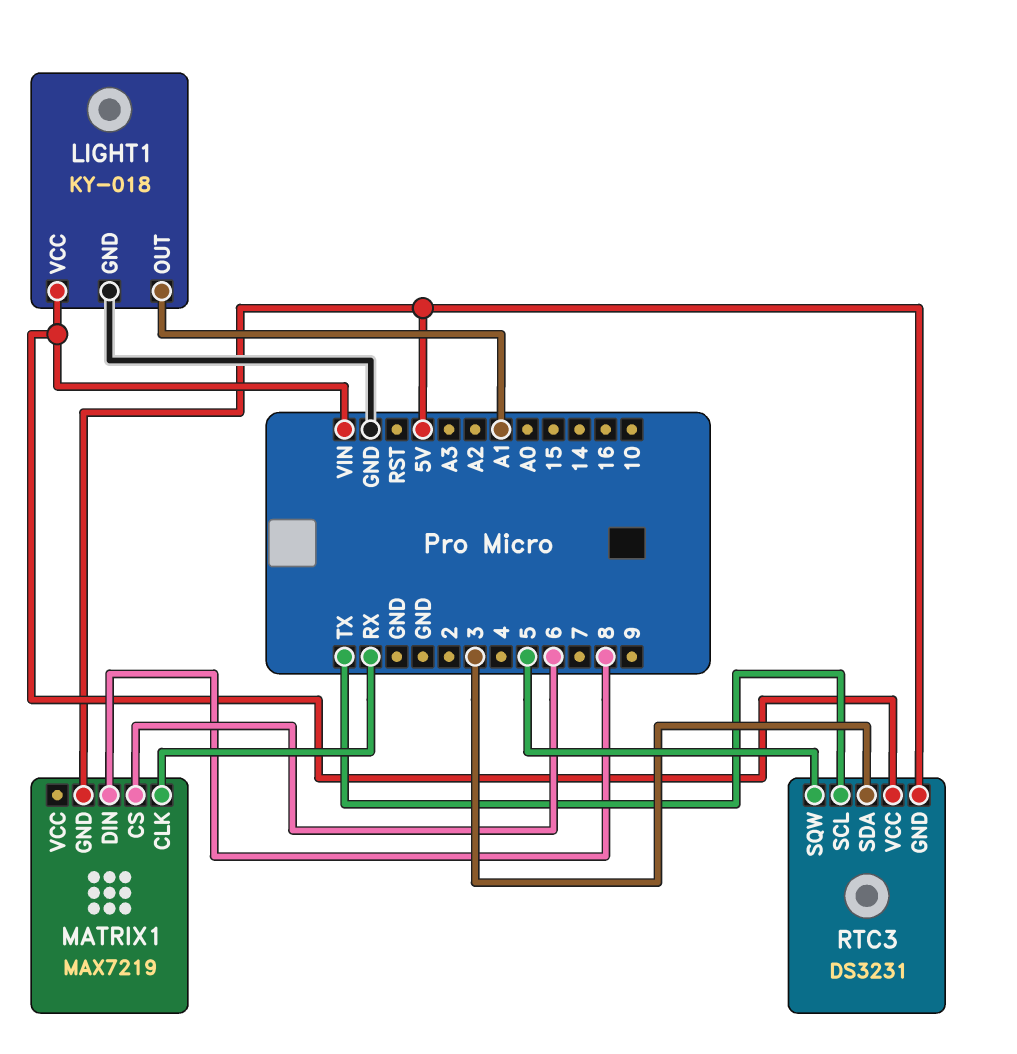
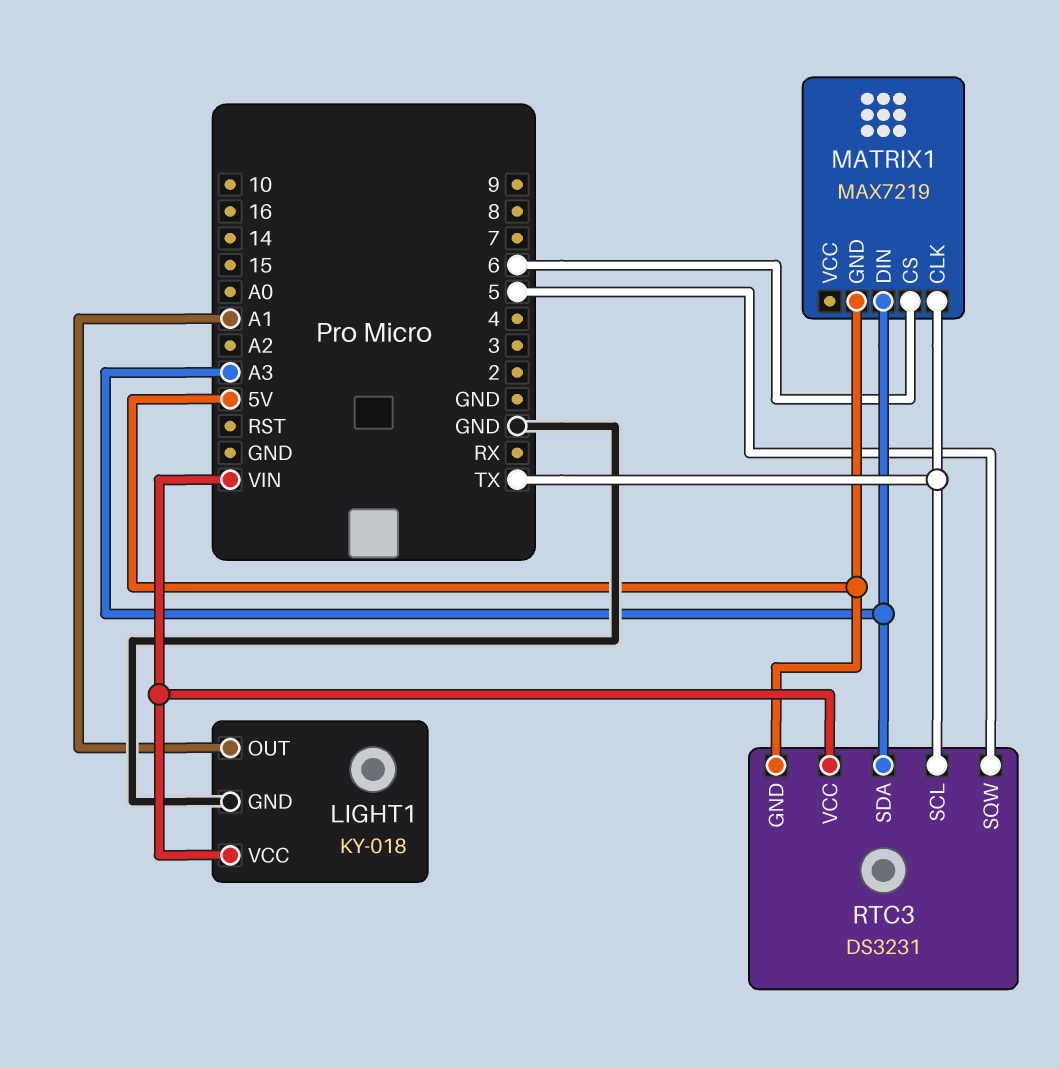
MATRIX1 pin CLK: RX -> TX
MATRIX1 pin DIN: 8 -> A3
RTC3 pin SDA: 3 -> A3

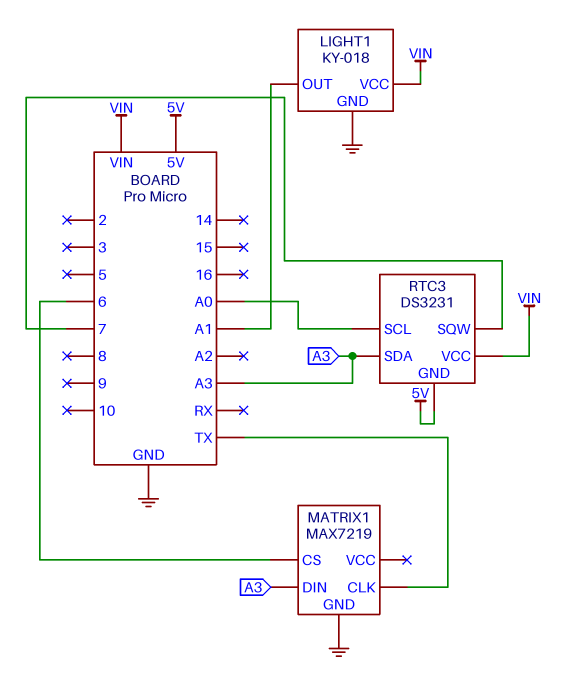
MATRIX1 pin GND: 5V -> GND
RTC3 pin SCL: TX -> A0
RTC3 pin SQW: 5 -> 7

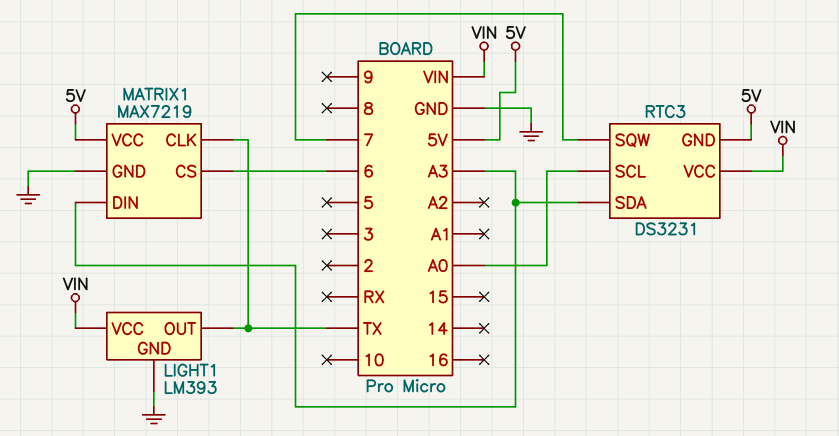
LIGHT1: KY-018 -> LM393
LIGHT1 pin OUT: A1 -> TX
MATRIX1 pin VCC: none -> 5V

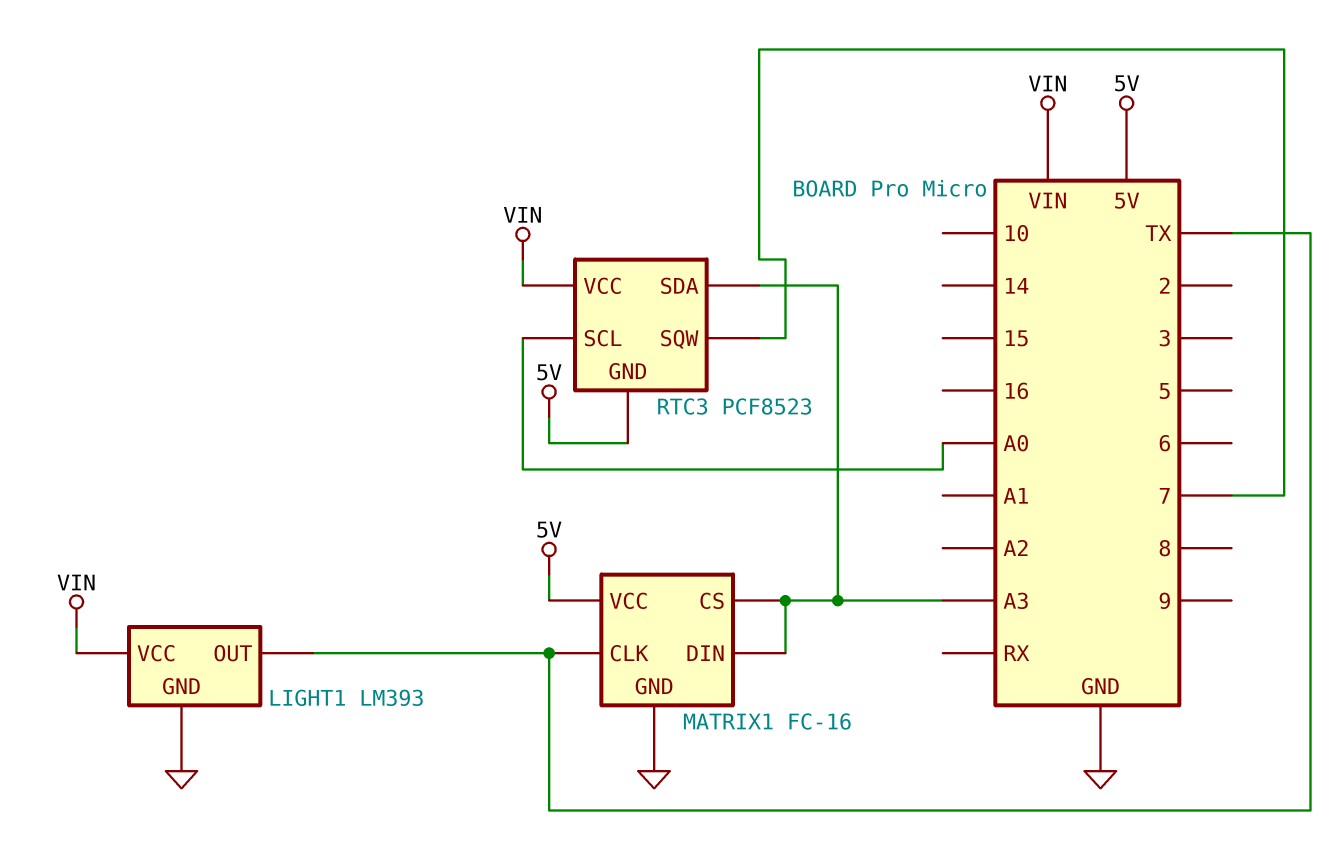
MATRIX1: MAX7219 -> FC-16
MATRIX1 pin CS: 6 -> A3
RTC3: DS3231 -> PCF8523

